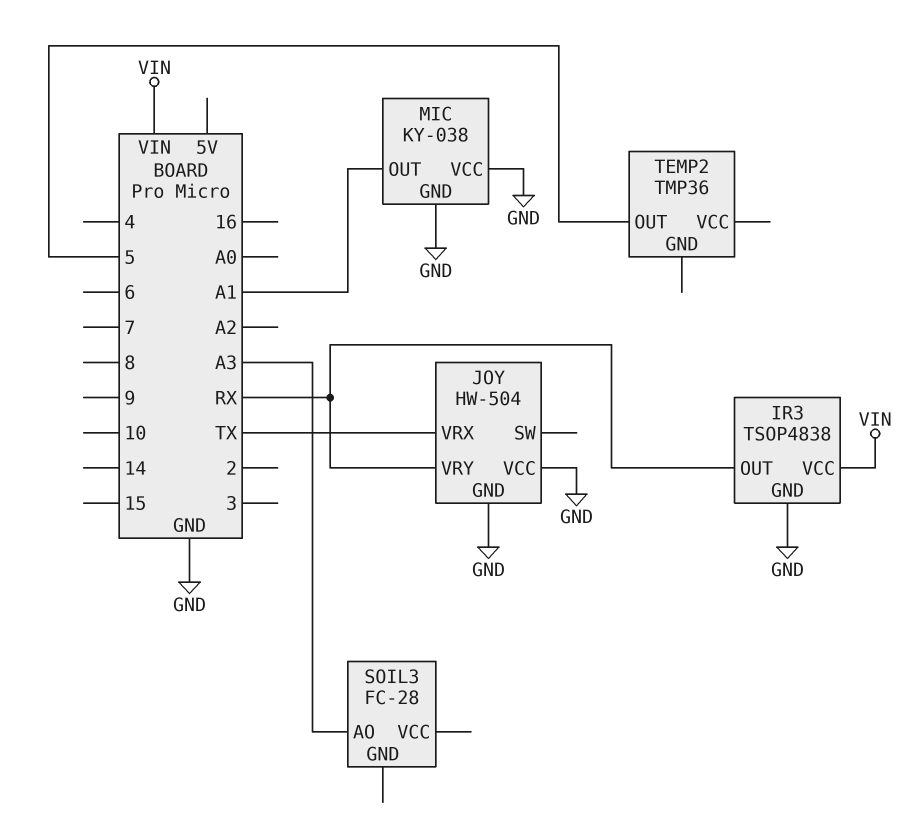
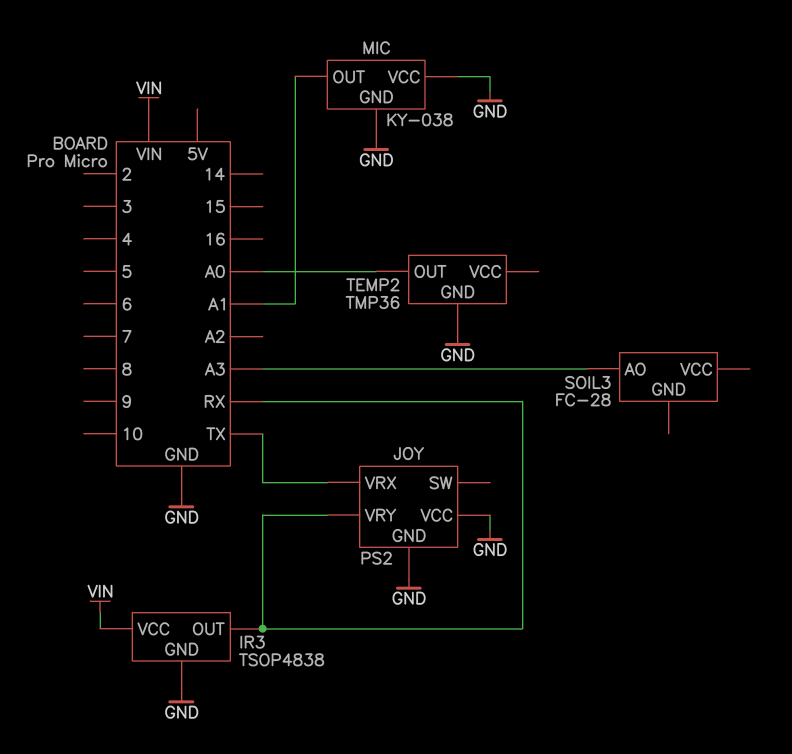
JOY: HW-504 -> PS2
TEMP2 pin GND: none -> GND
TEMP2 pin OUT: 5 -> A0

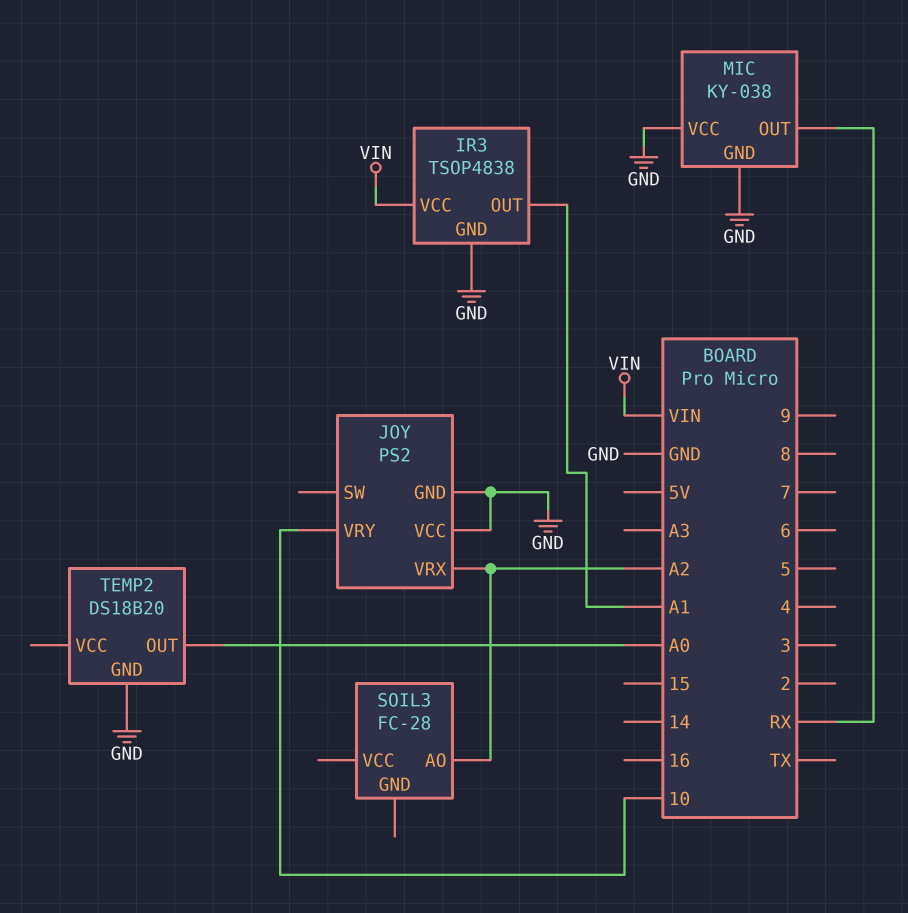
IR3 pin OUT: RX -> A1
JOY pin VRX: TX -> A2
JOY pin VRY: RX -> 10
MIC pin OUT: A1 -> RX
SOIL3 pin AO: A3 -> A2
TEMP2: TMP36 -> DS18B20

